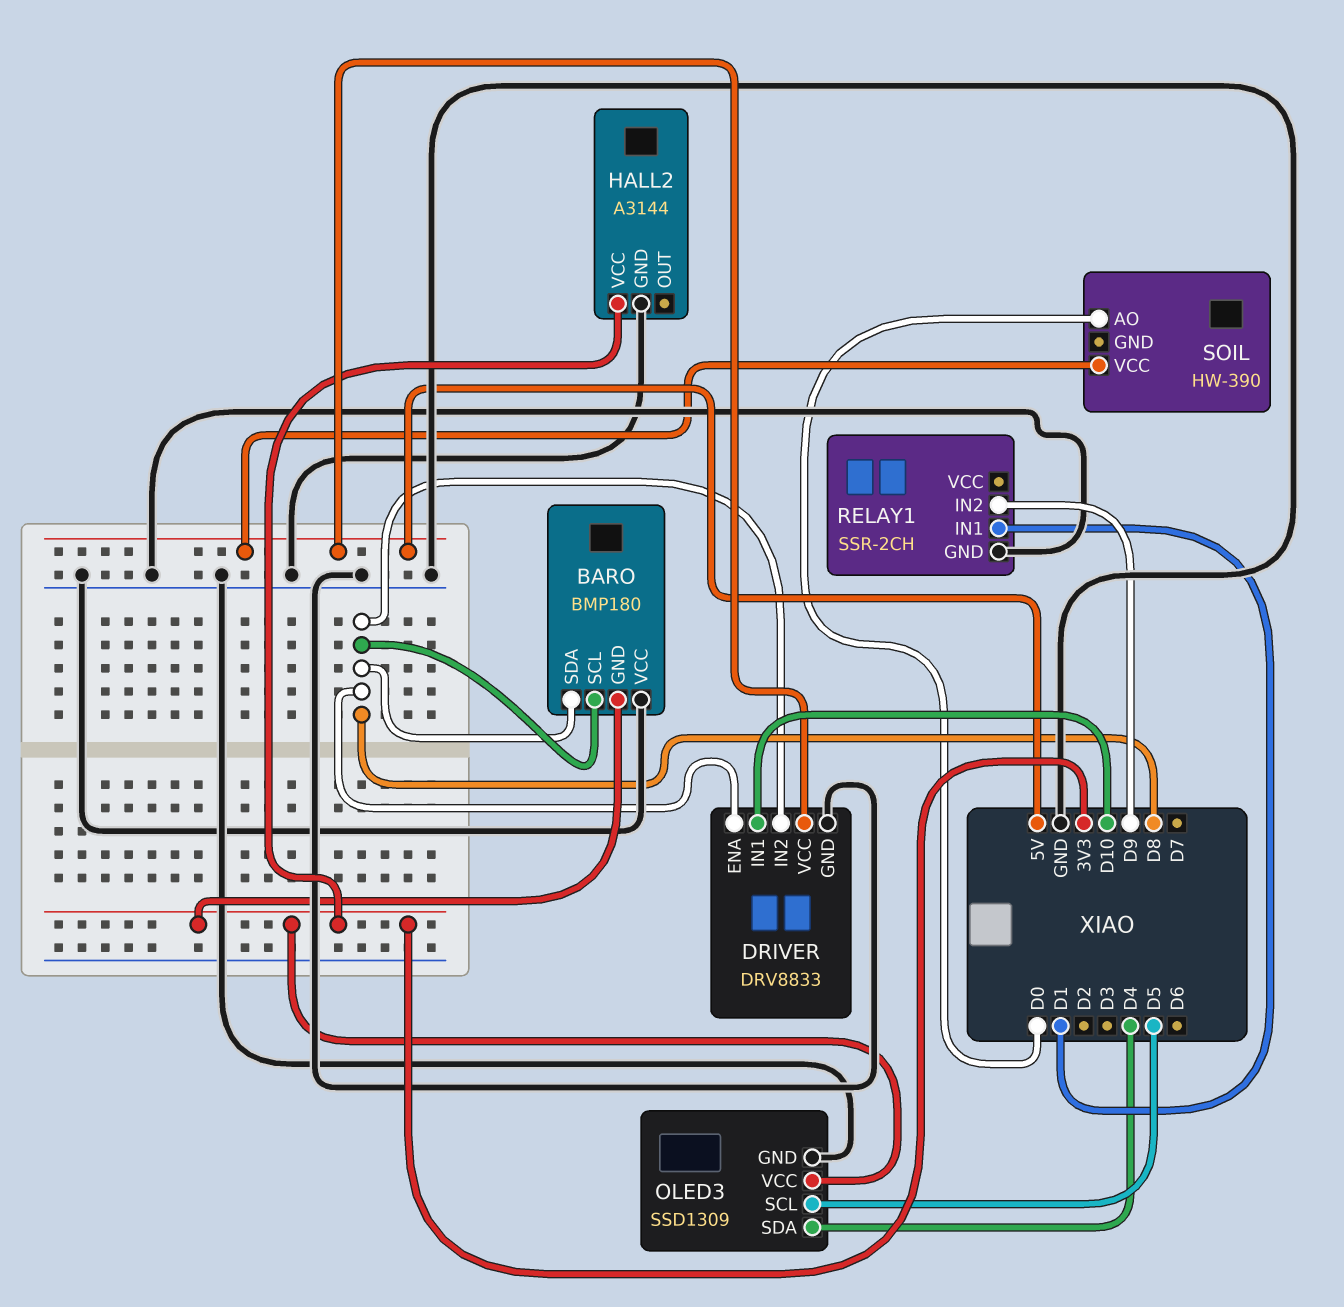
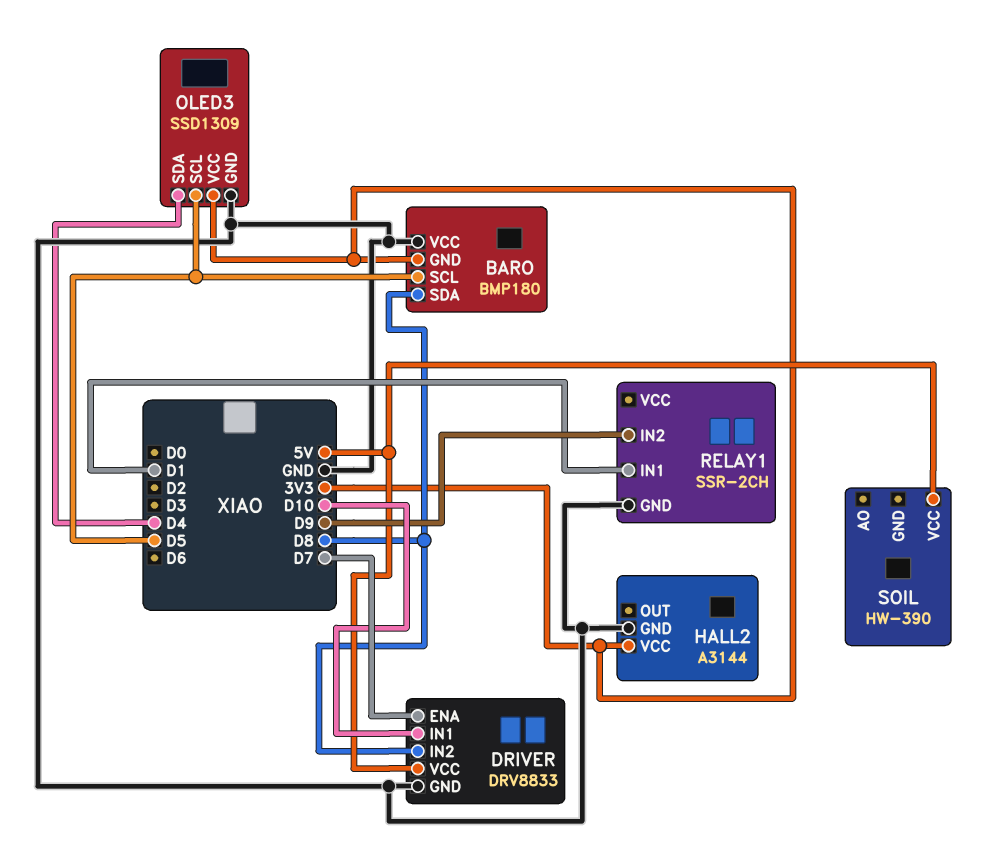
BARO pin SCL: D8 -> D5
DRIVER pin ENA: D8 -> D7
SOIL pin AO: D0 -> none

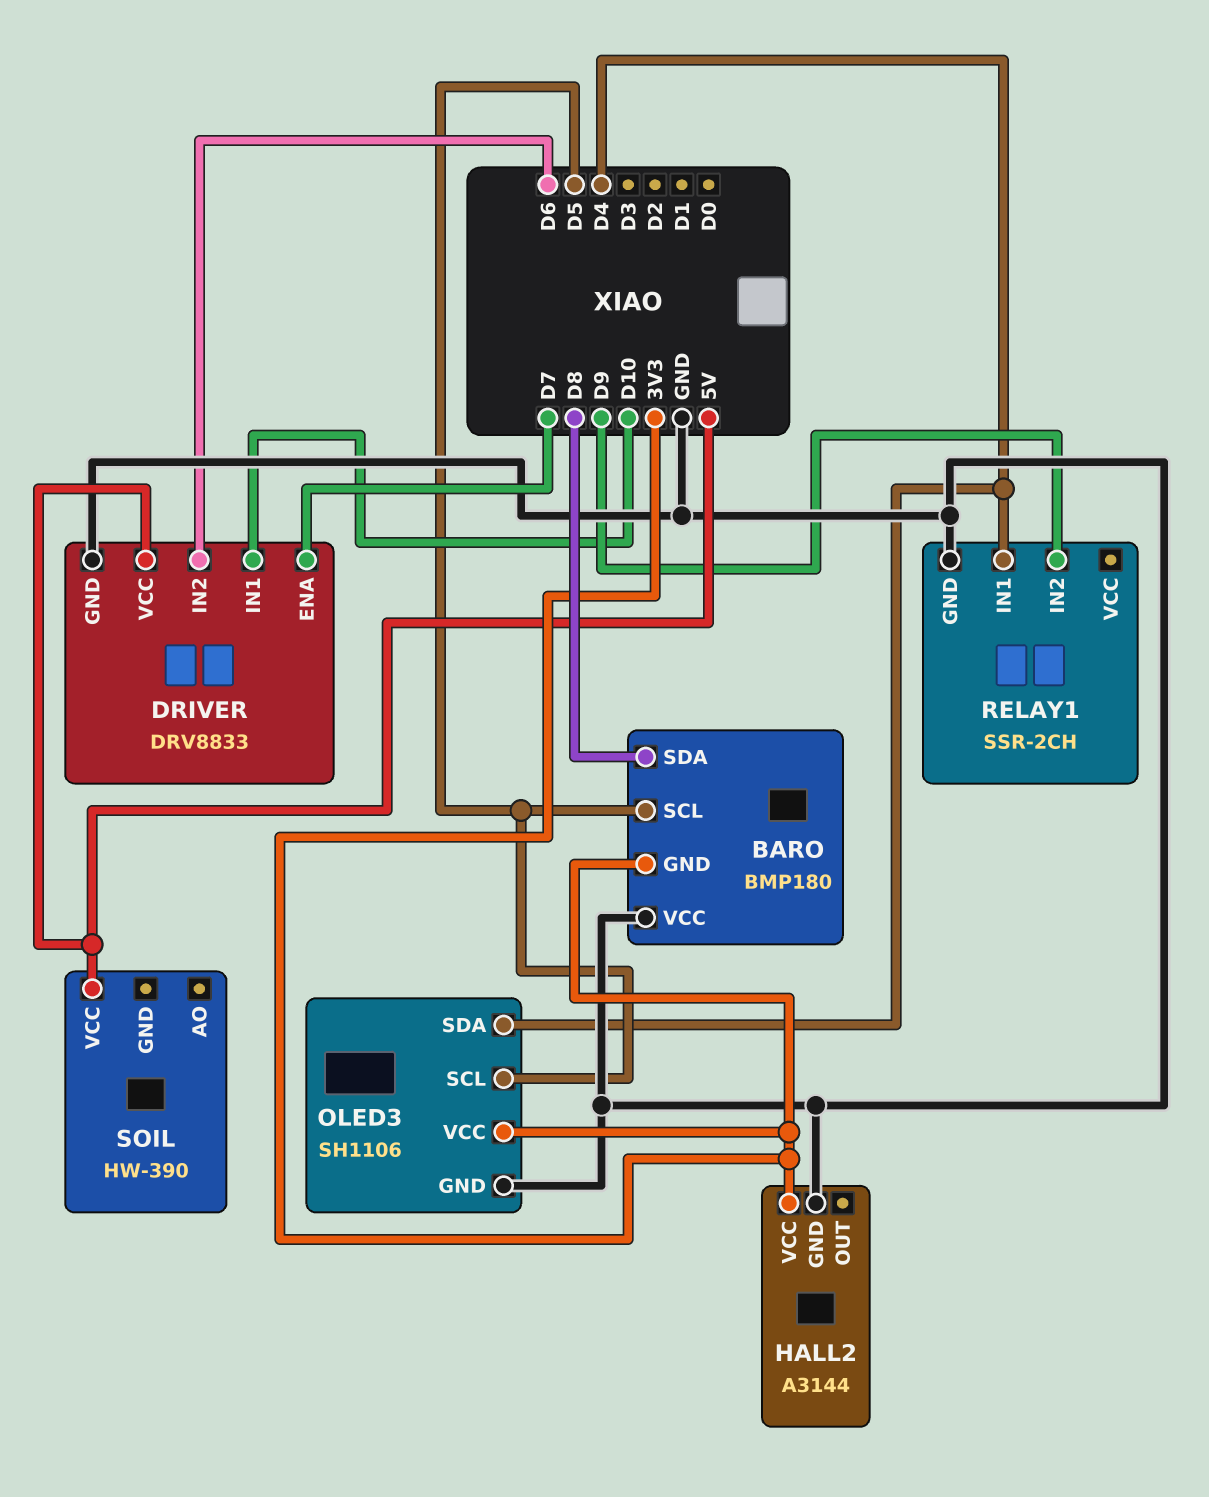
DRIVER pin IN2: D8 -> D6
OLED3: SSD1309 -> SH1106
RELAY1 pin IN1: D1 -> D4

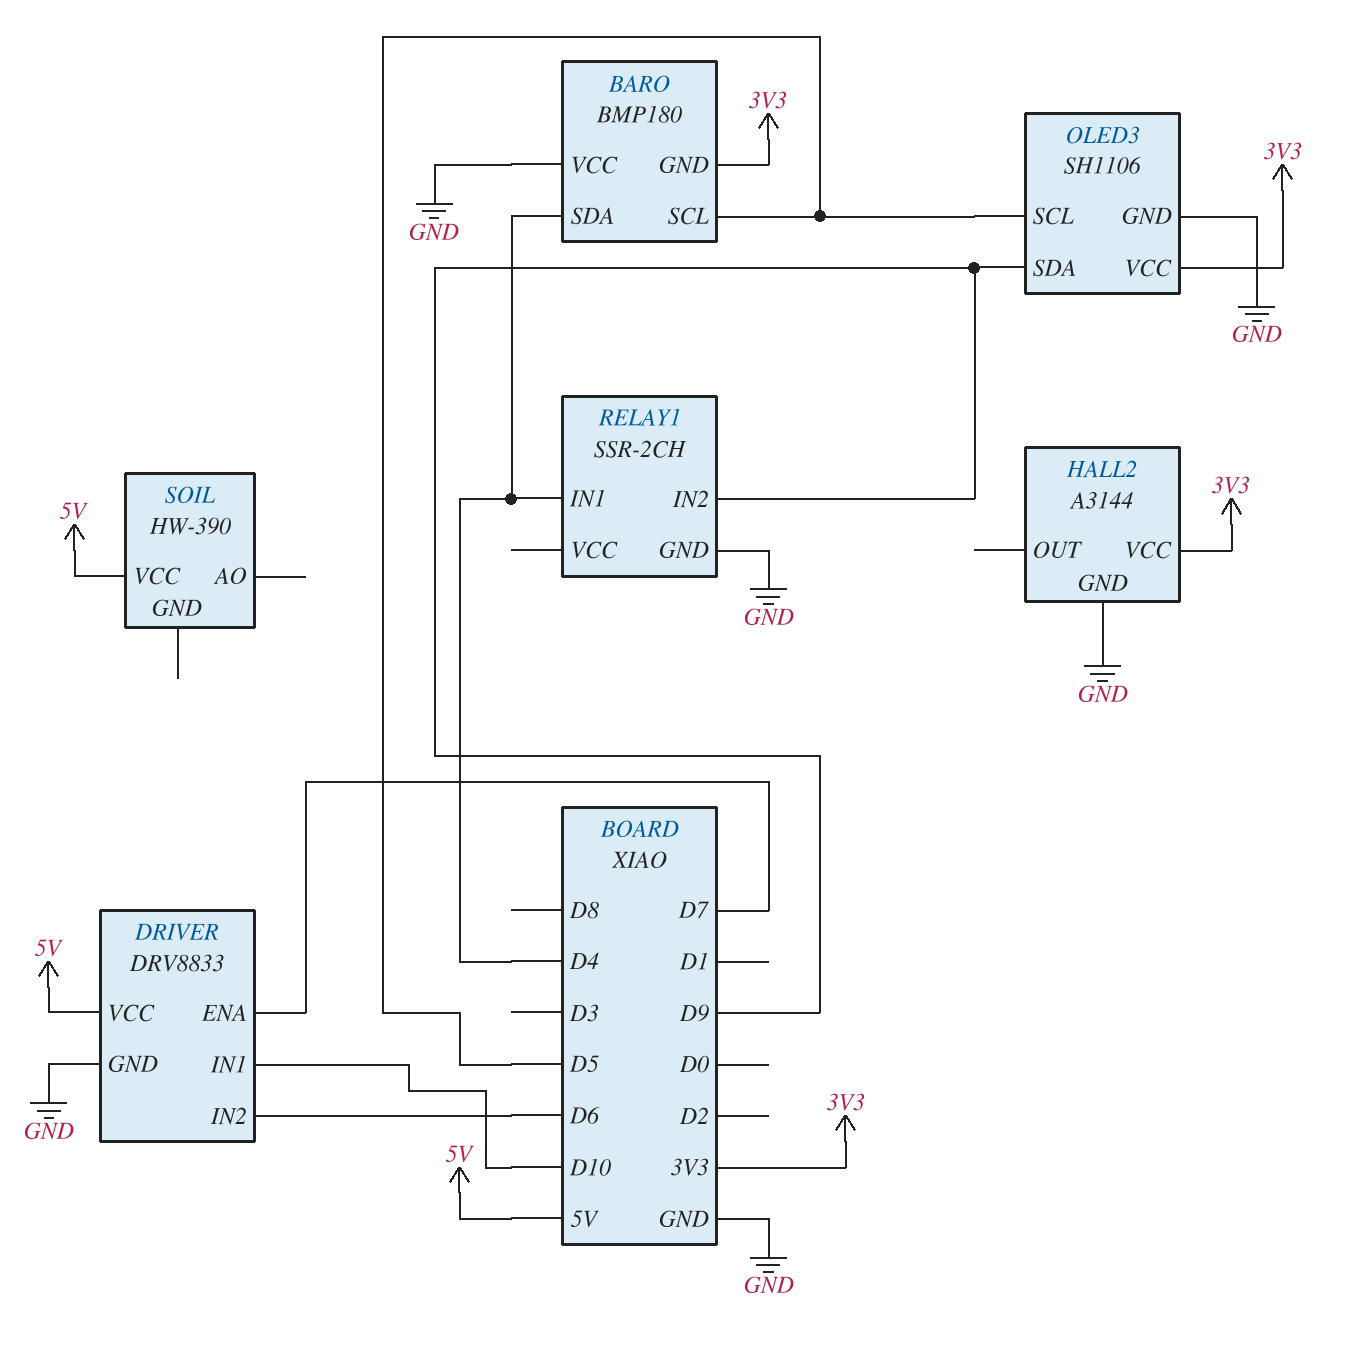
BARO pin SDA: D8 -> D4
OLED3 pin SDA: D4 -> D9

